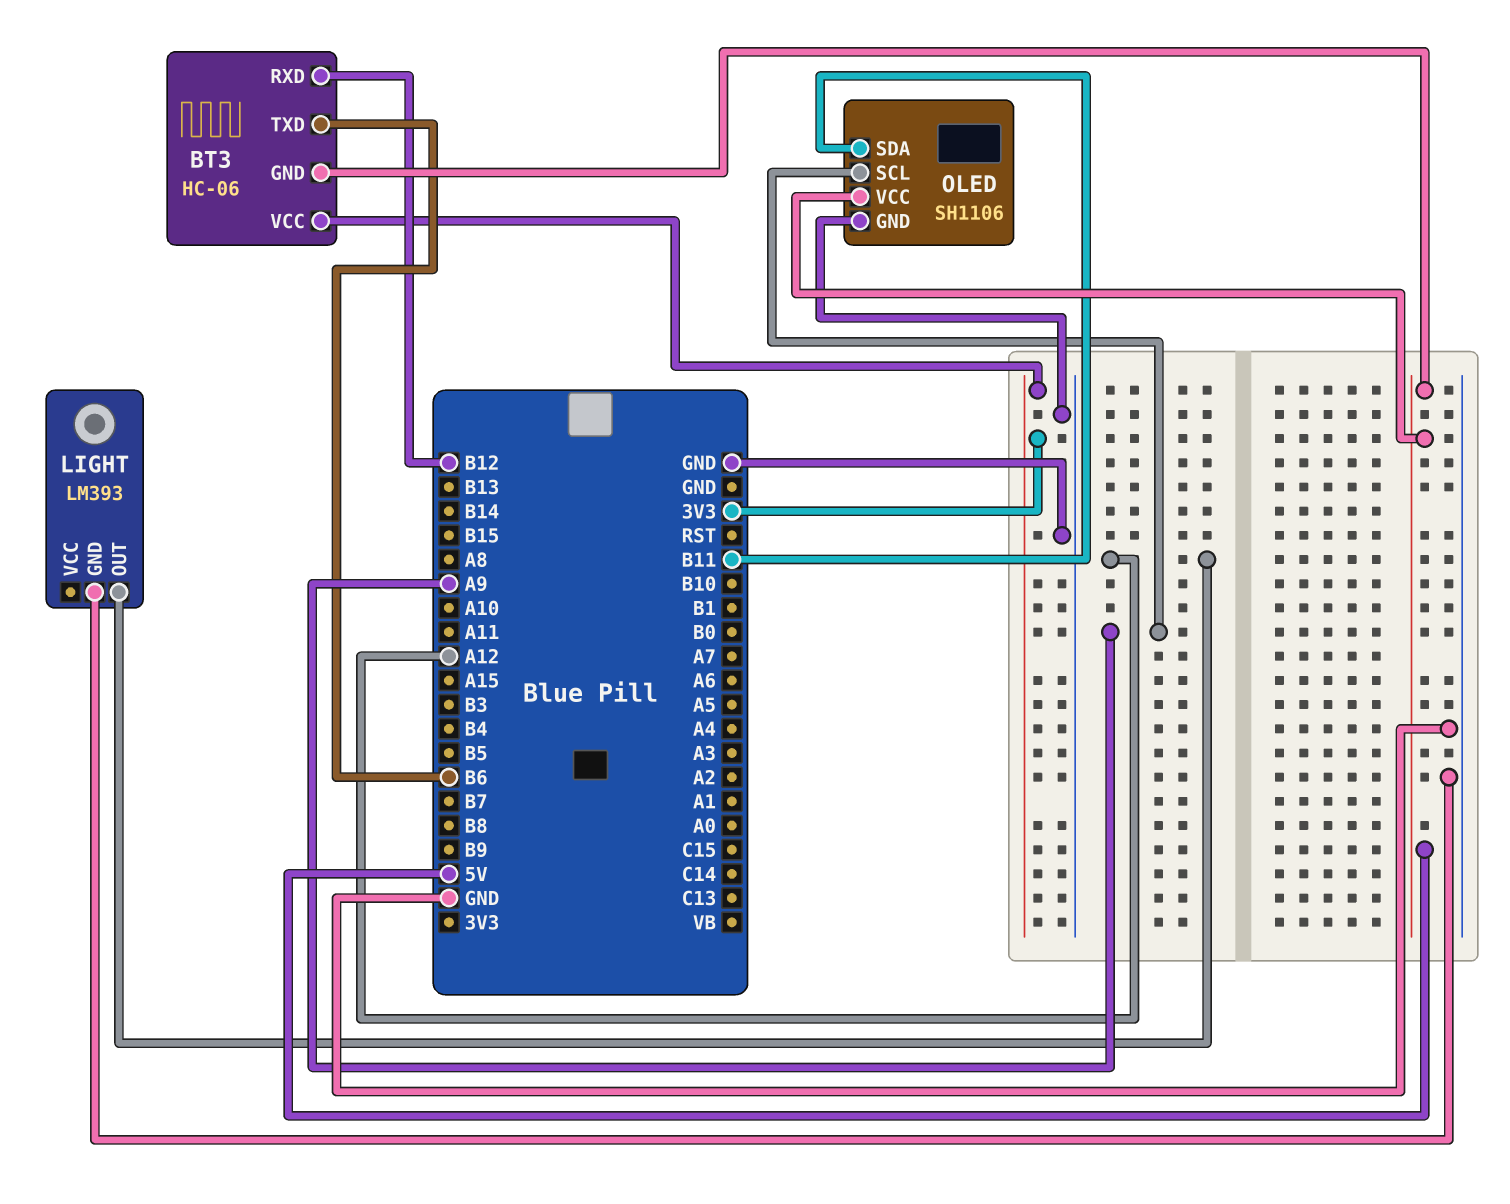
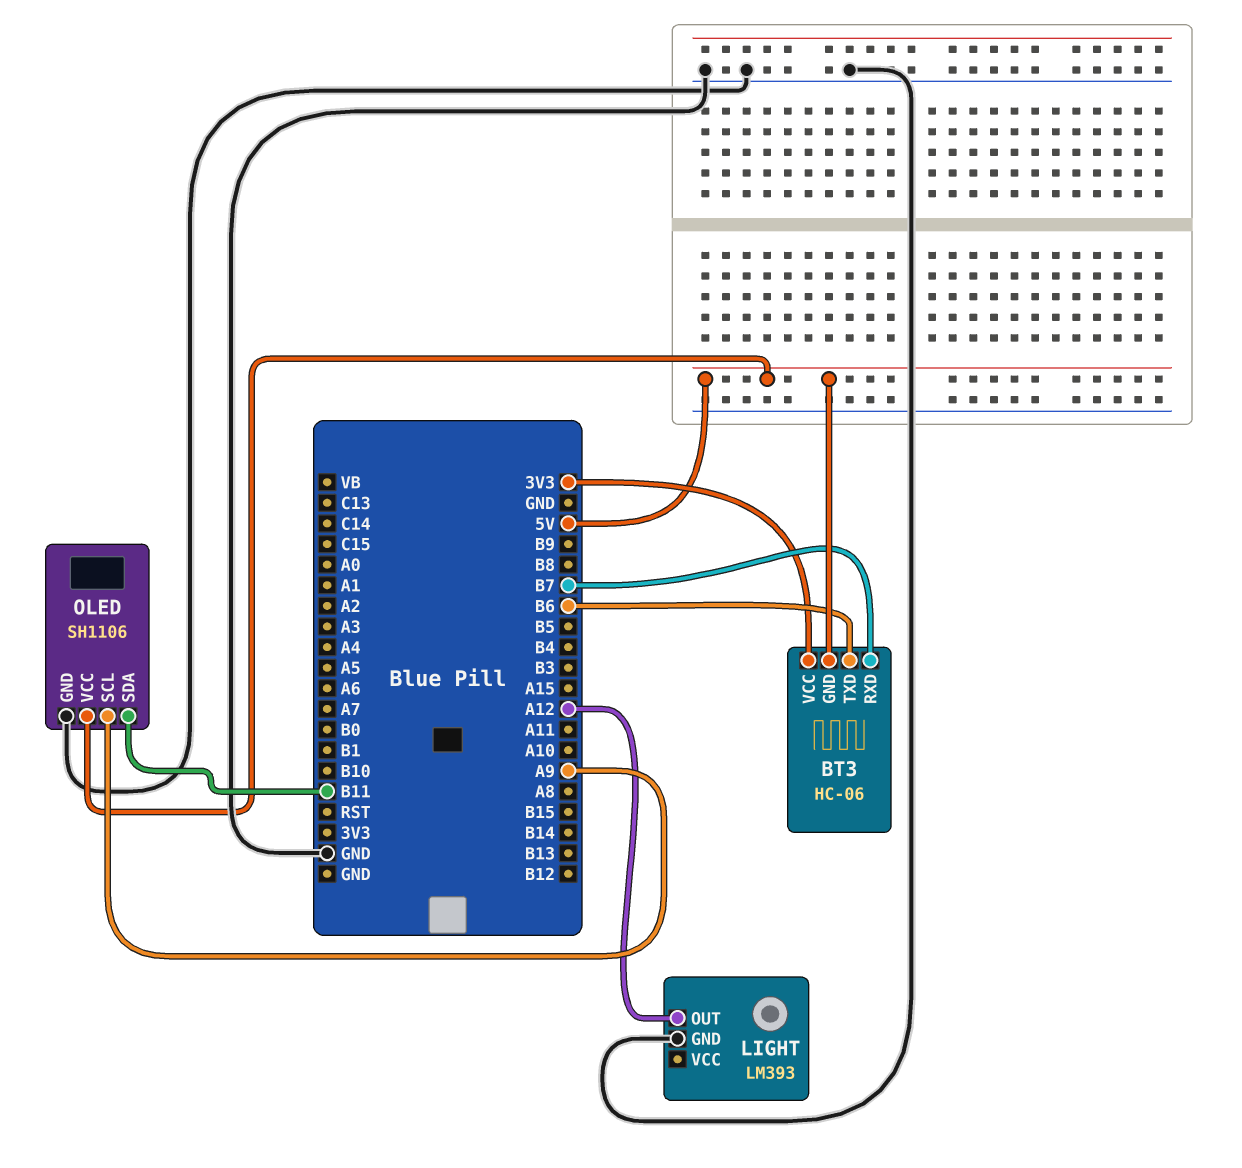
BT3 pin RXD: B12 -> B7

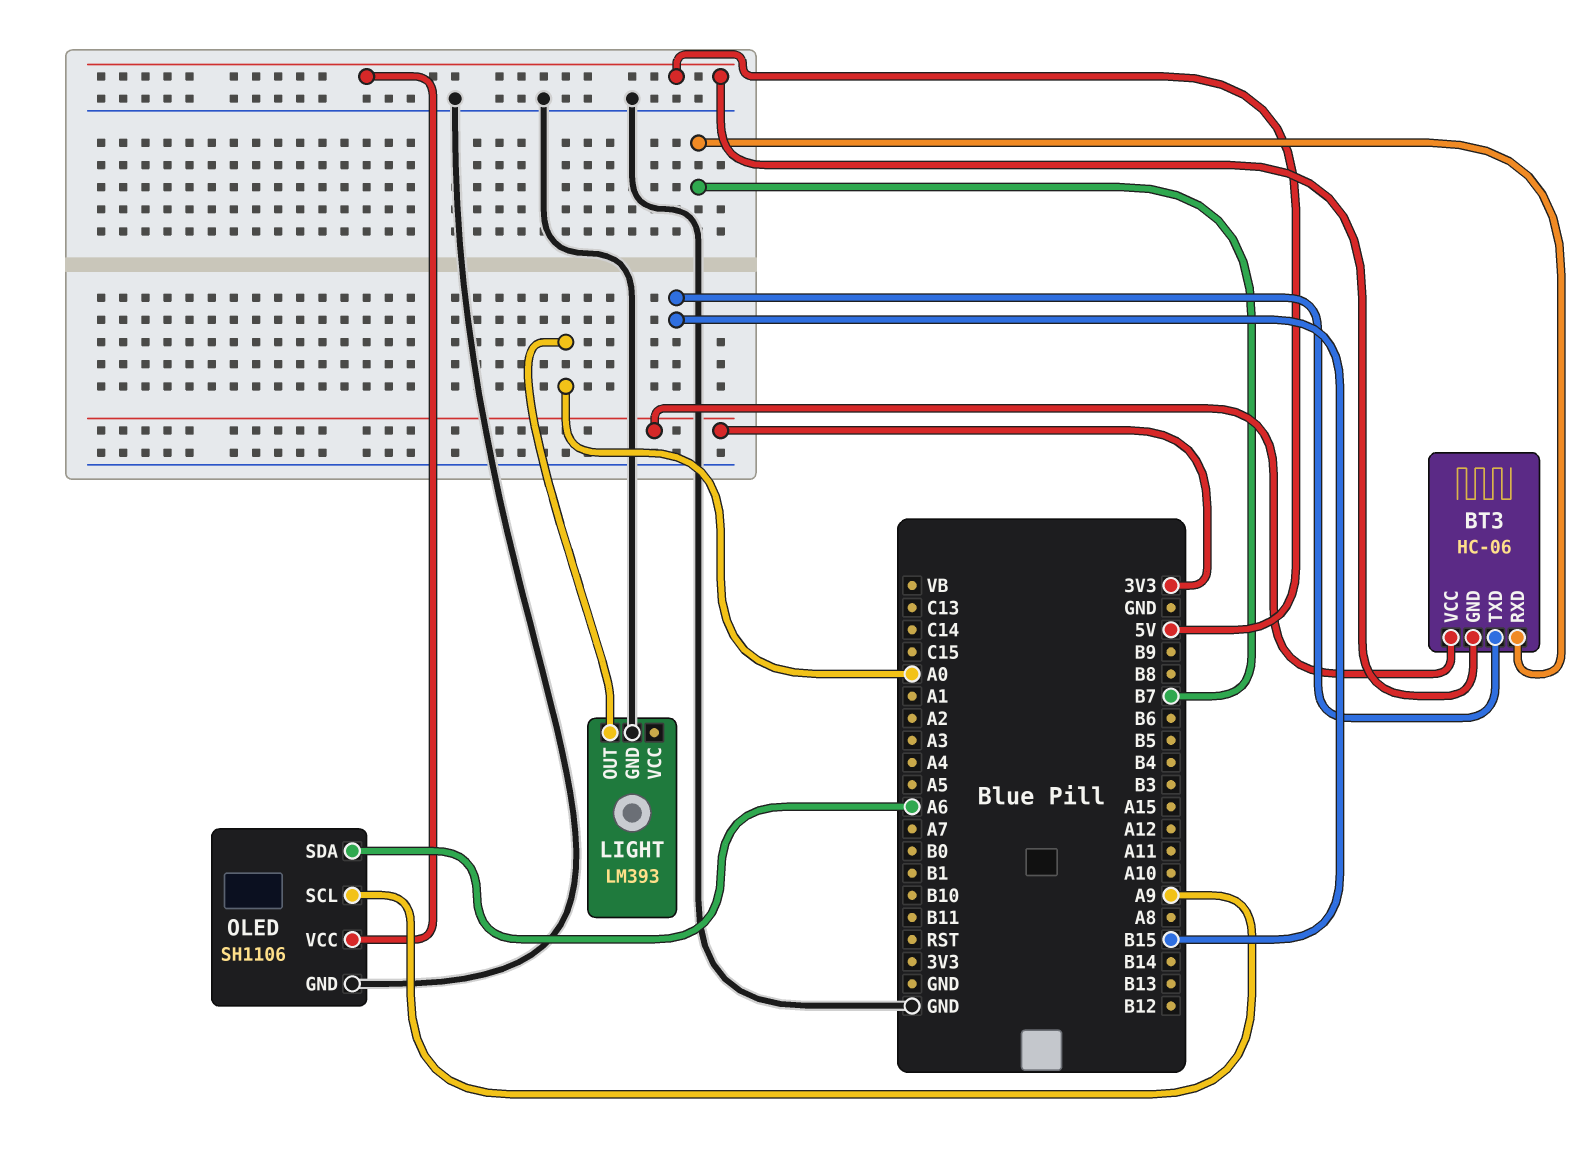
BT3 pin TXD: B6 -> B15
LIGHT pin OUT: A12 -> A0
OLED pin SDA: B11 -> A6

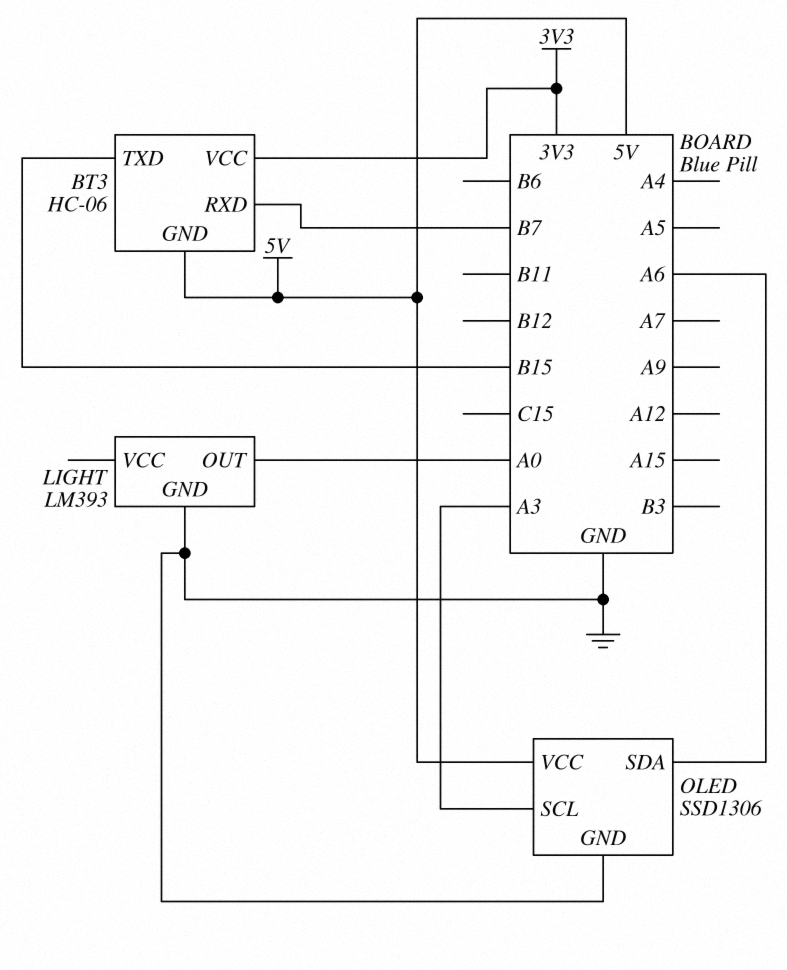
OLED: SH1106 -> SSD1306
OLED pin SCL: A9 -> A3

